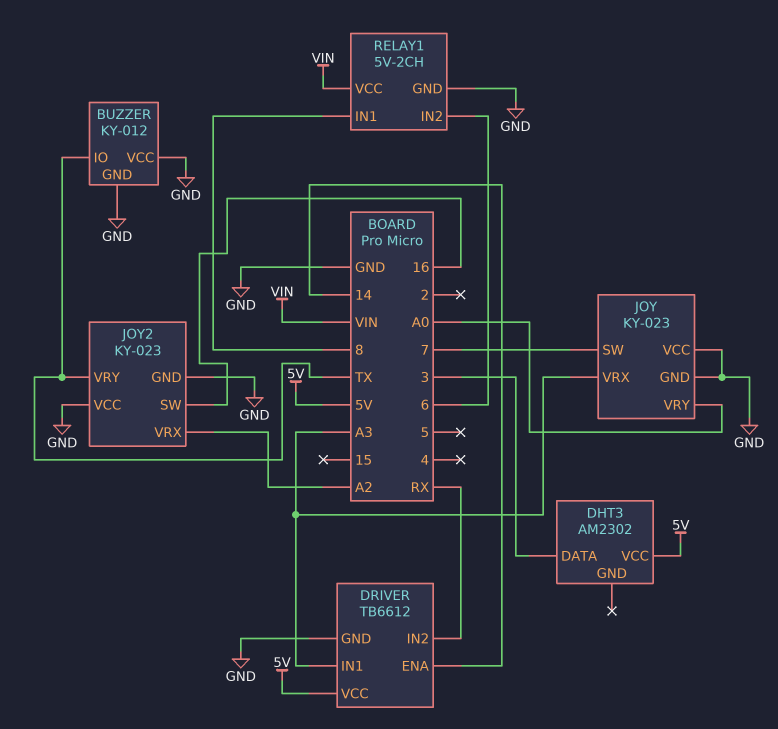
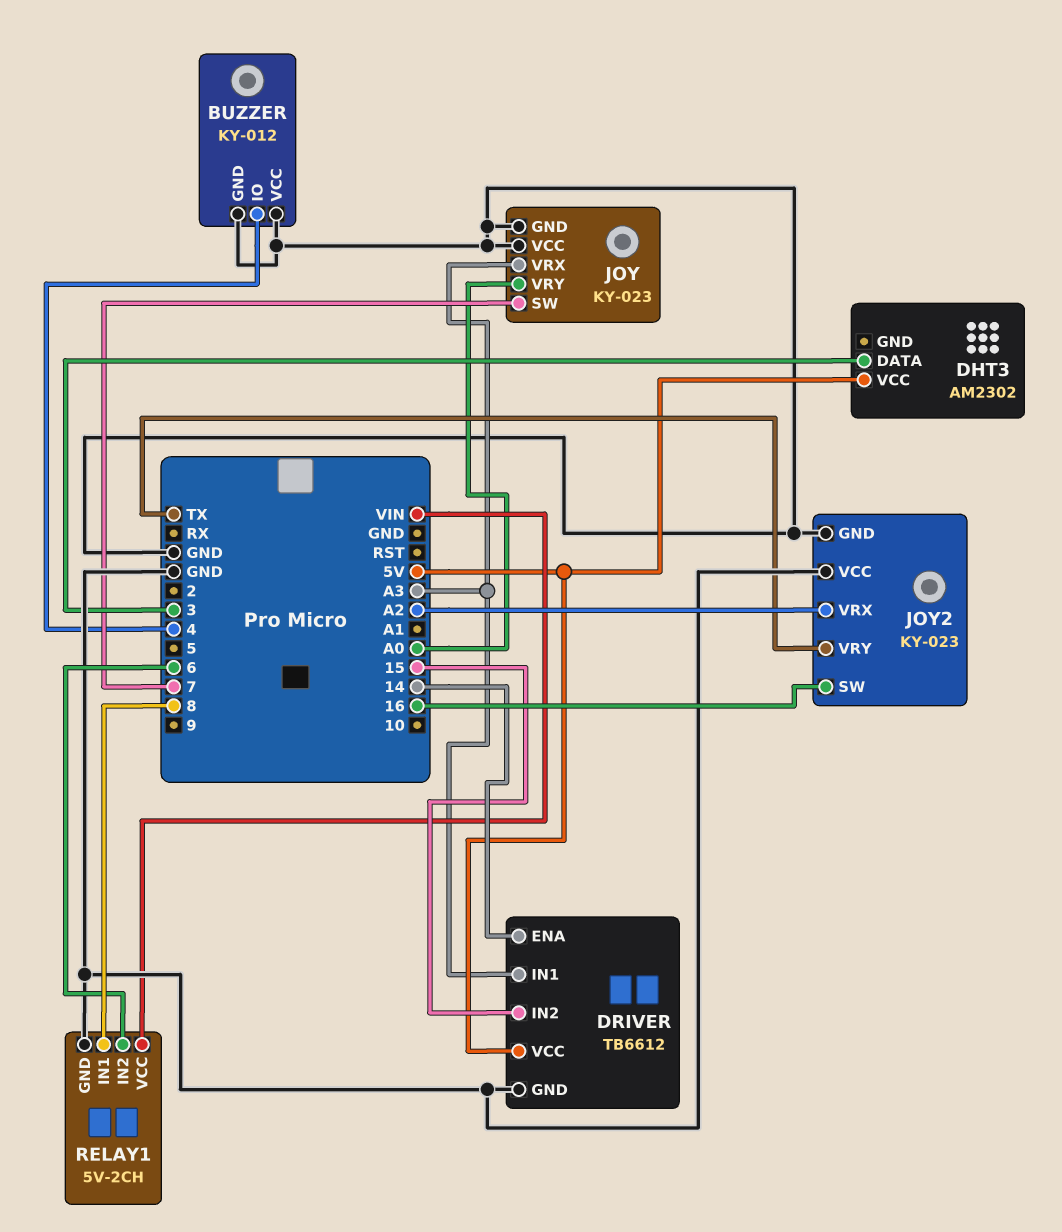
BUZZER pin IO: TX -> 4
DRIVER pin IN2: RX -> 15

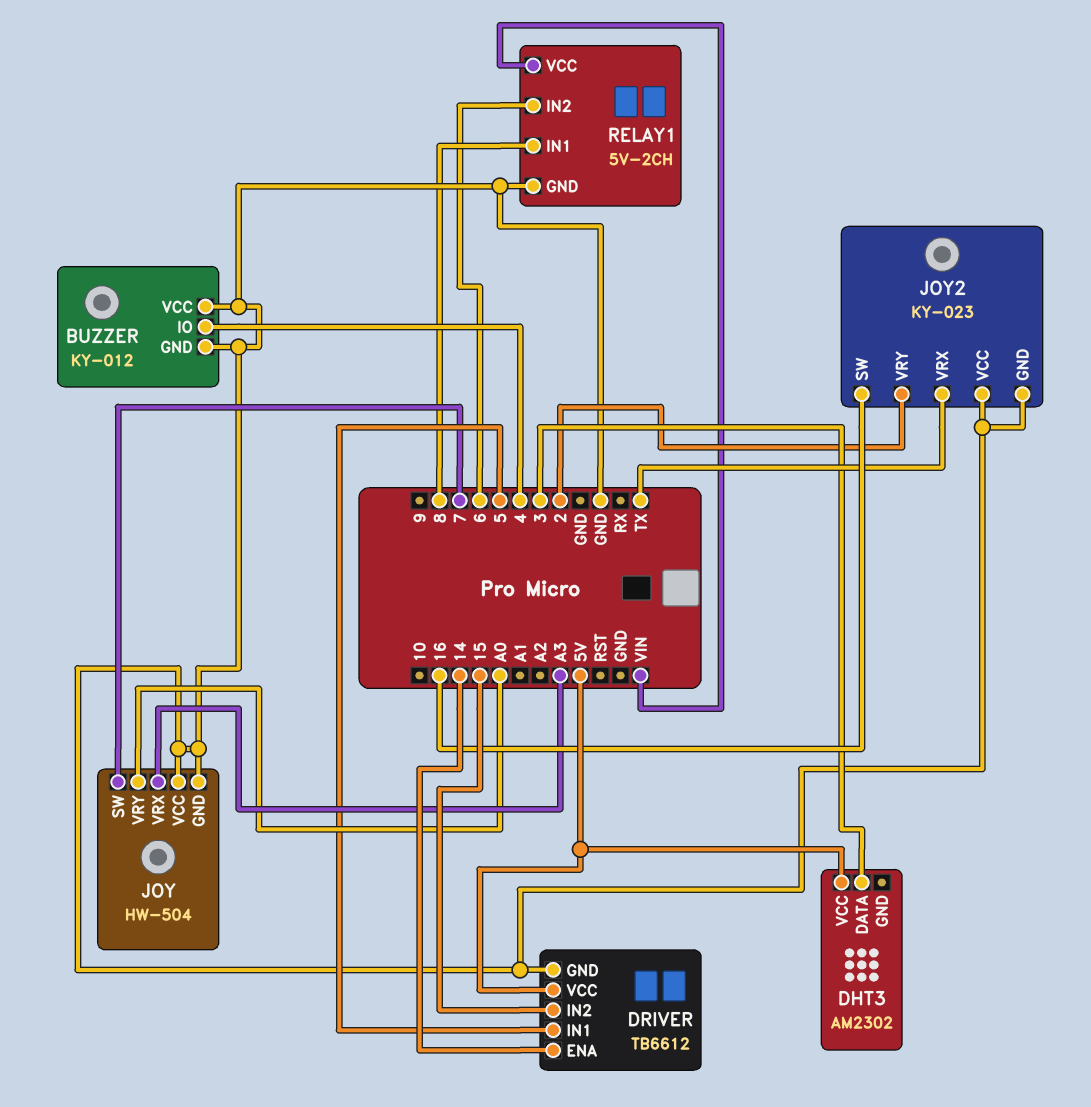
DRIVER pin IN1: A3 -> 5
JOY: KY-023 -> HW-504
JOY2 pin VRX: A2 -> TX
JOY2 pin VRY: TX -> 2

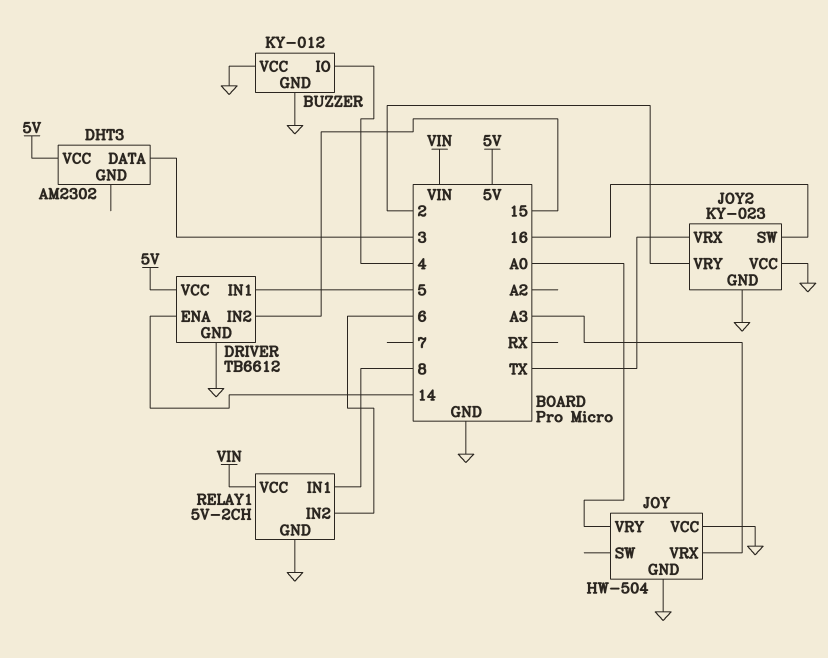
JOY pin SW: 7 -> none

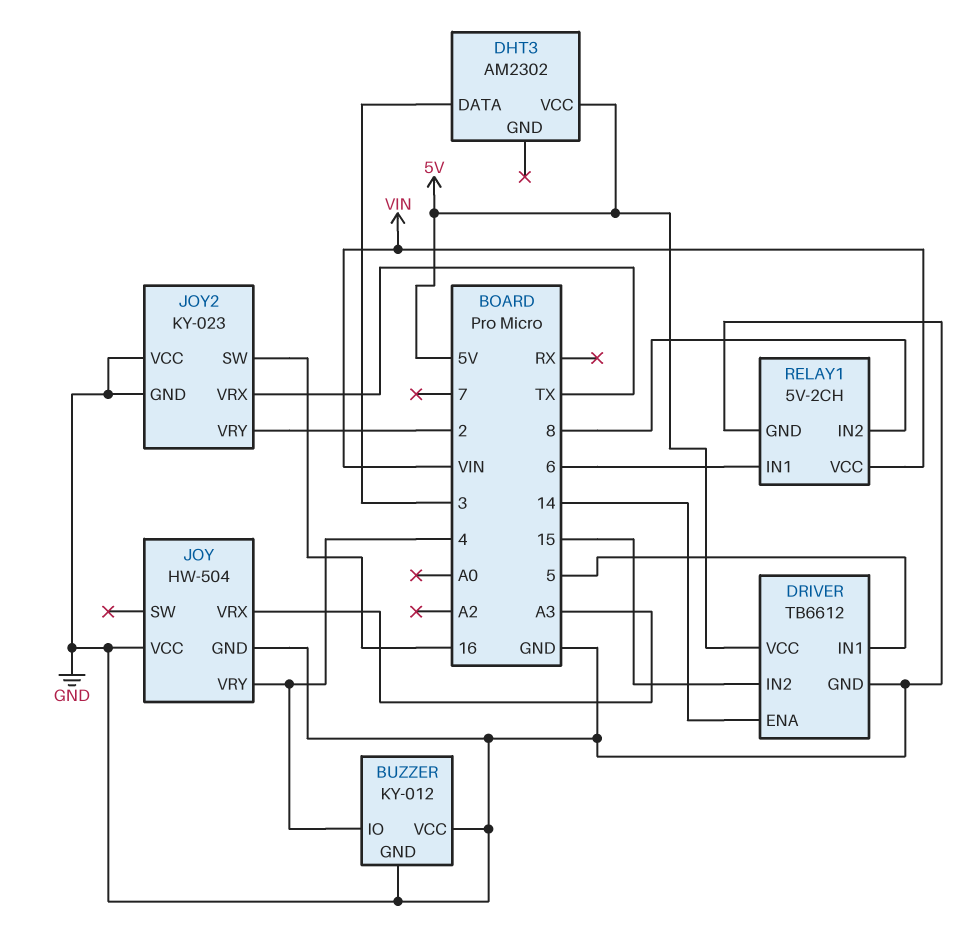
JOY pin VRY: A0 -> 4
RELAY1 pin IN1: 8 -> 6
RELAY1 pin IN2: 6 -> 8

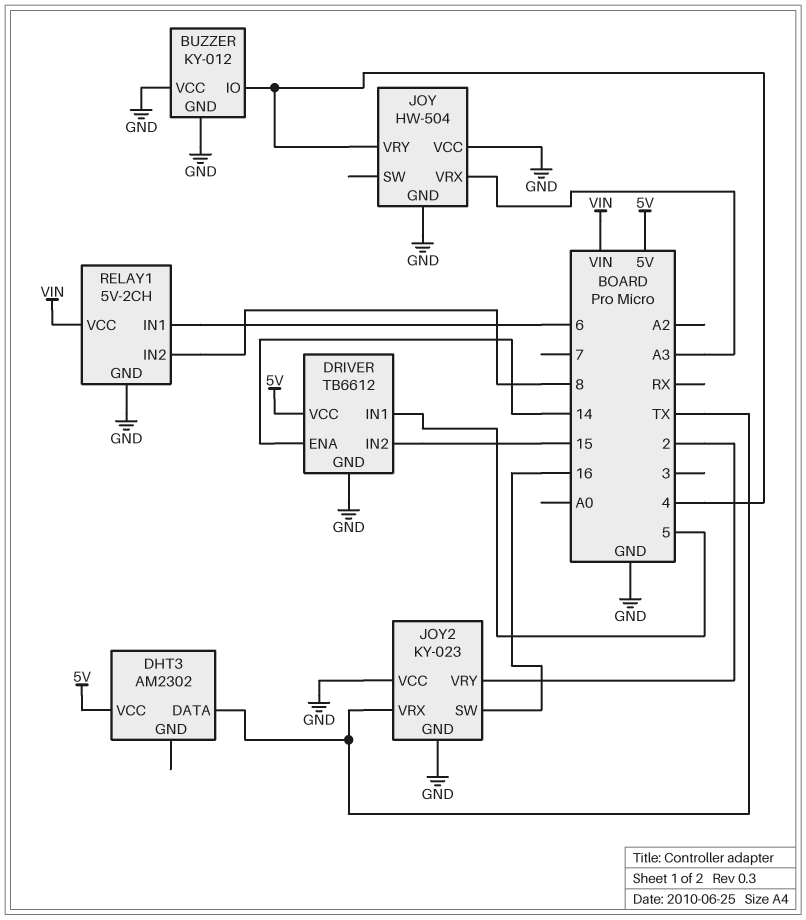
DHT3 pin DATA: 3 -> TX

